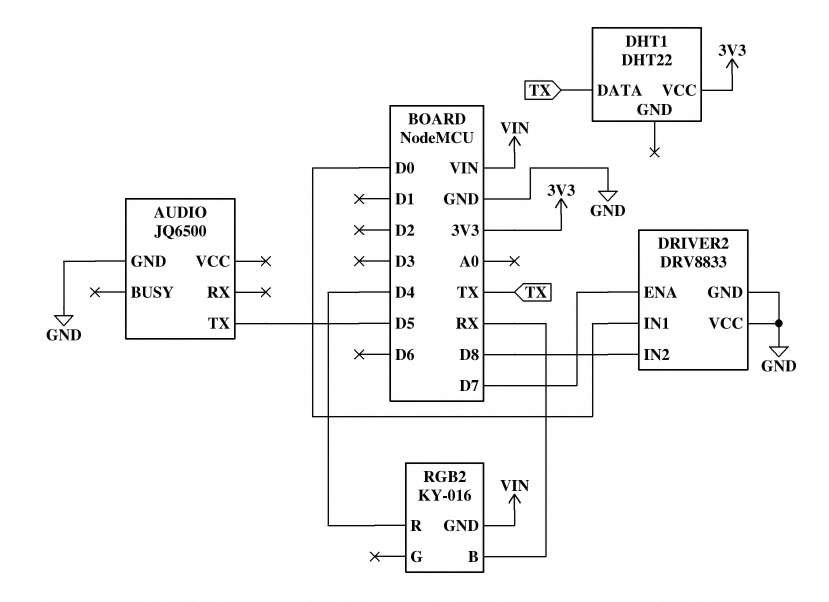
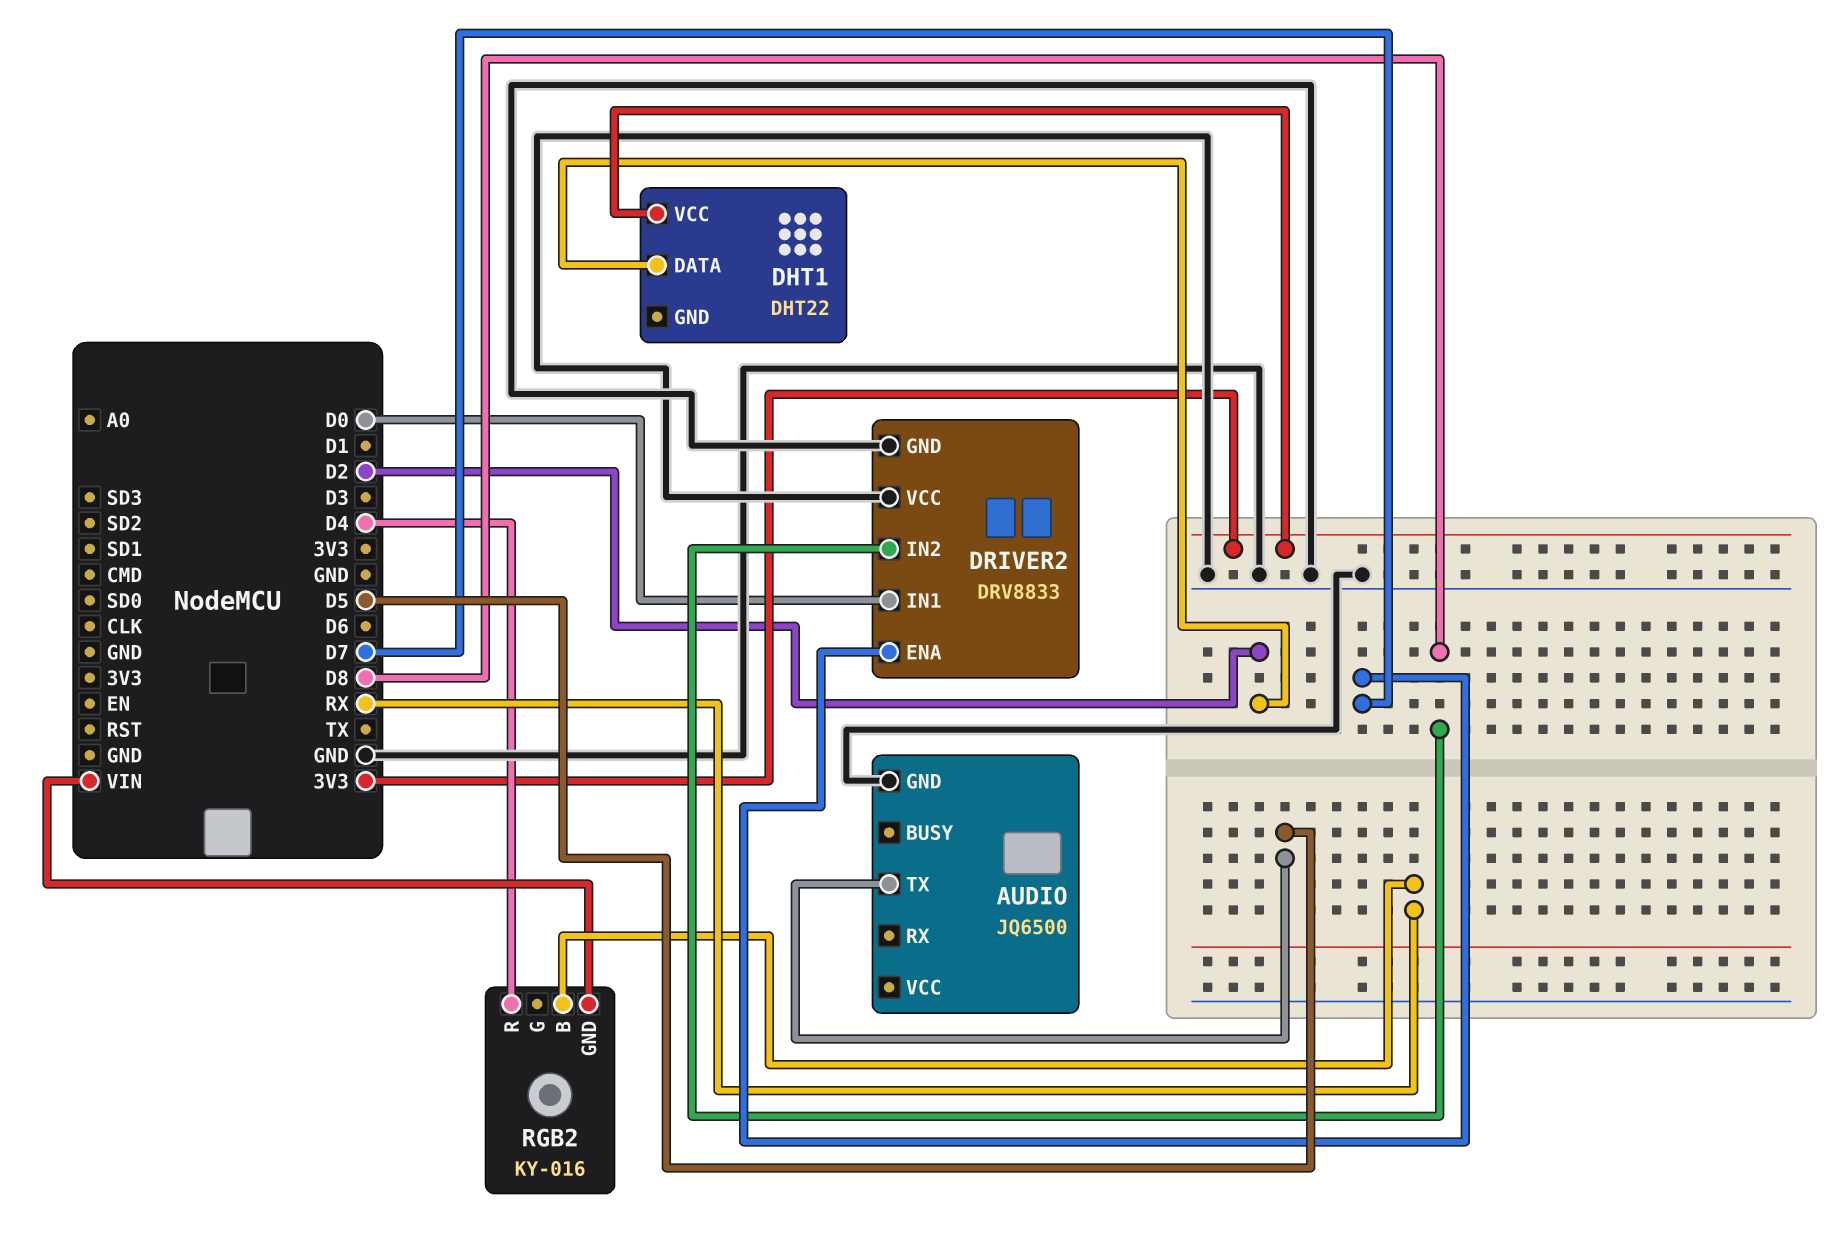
DHT1 pin DATA: TX -> D2

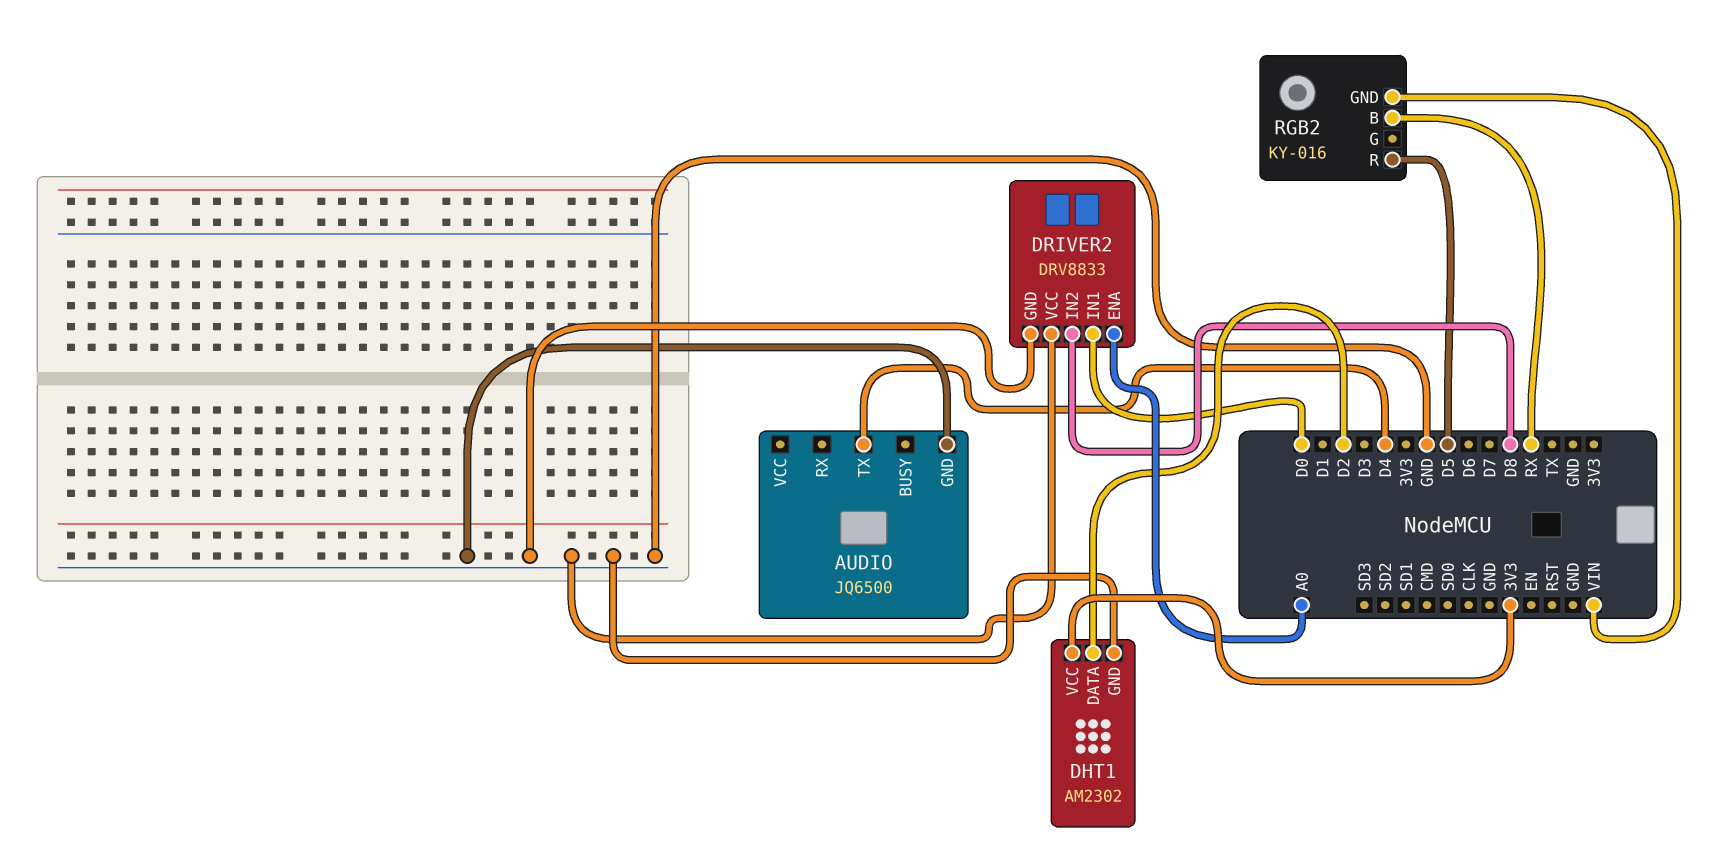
AUDIO pin TX: D5 -> D4
DHT1: DHT22 -> AM2302
DHT1 pin GND: none -> GND
DRIVER2 pin ENA: D7 -> A0
RGB2 pin R: D4 -> D5

